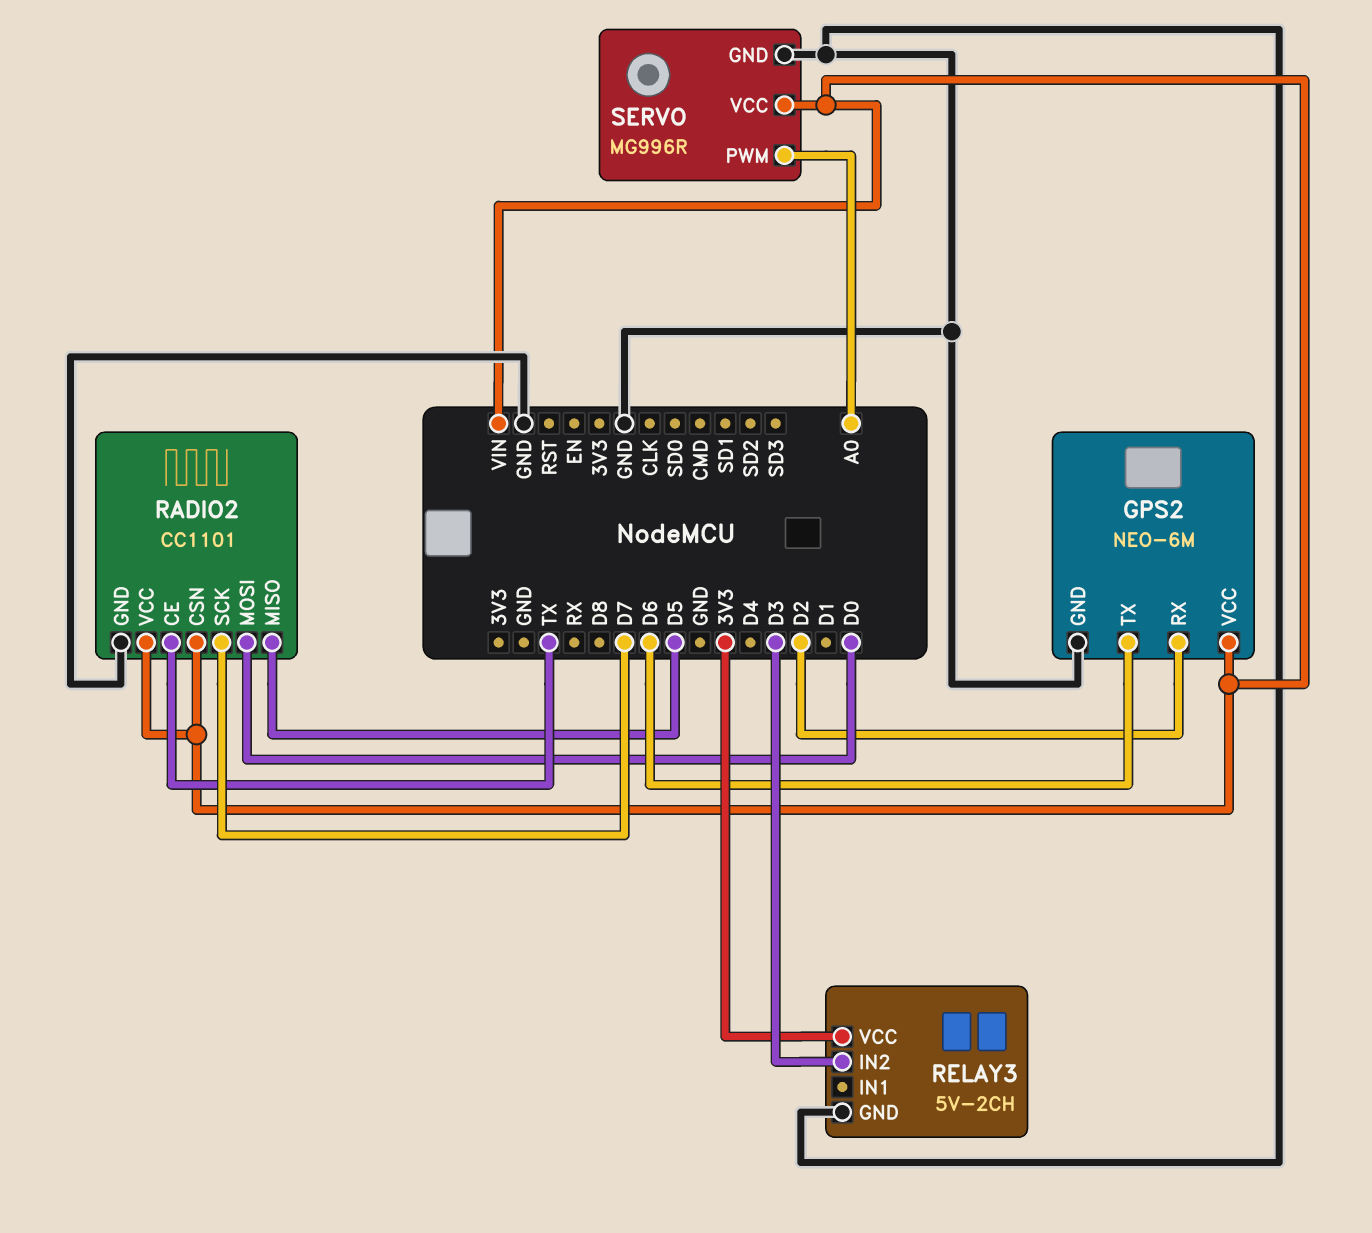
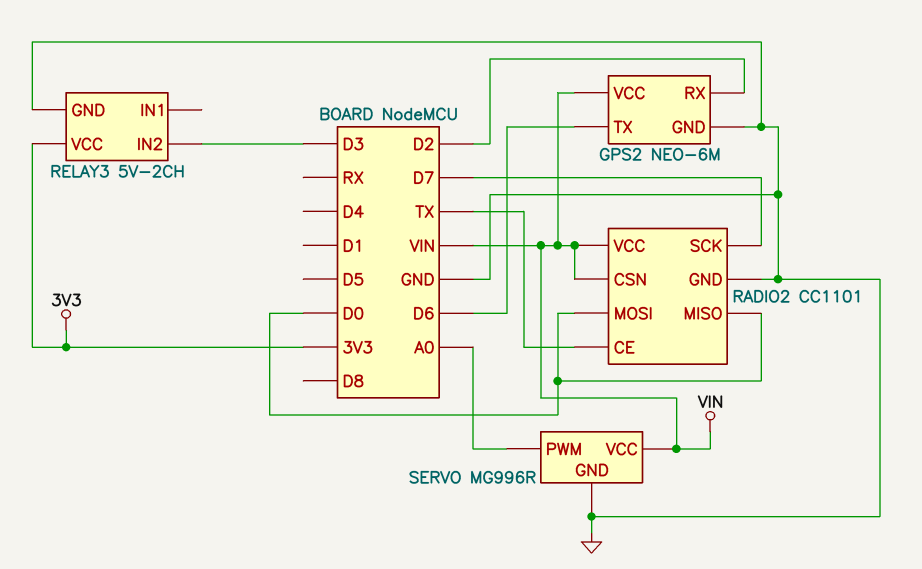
RADIO2 pin MISO: D5 -> D0

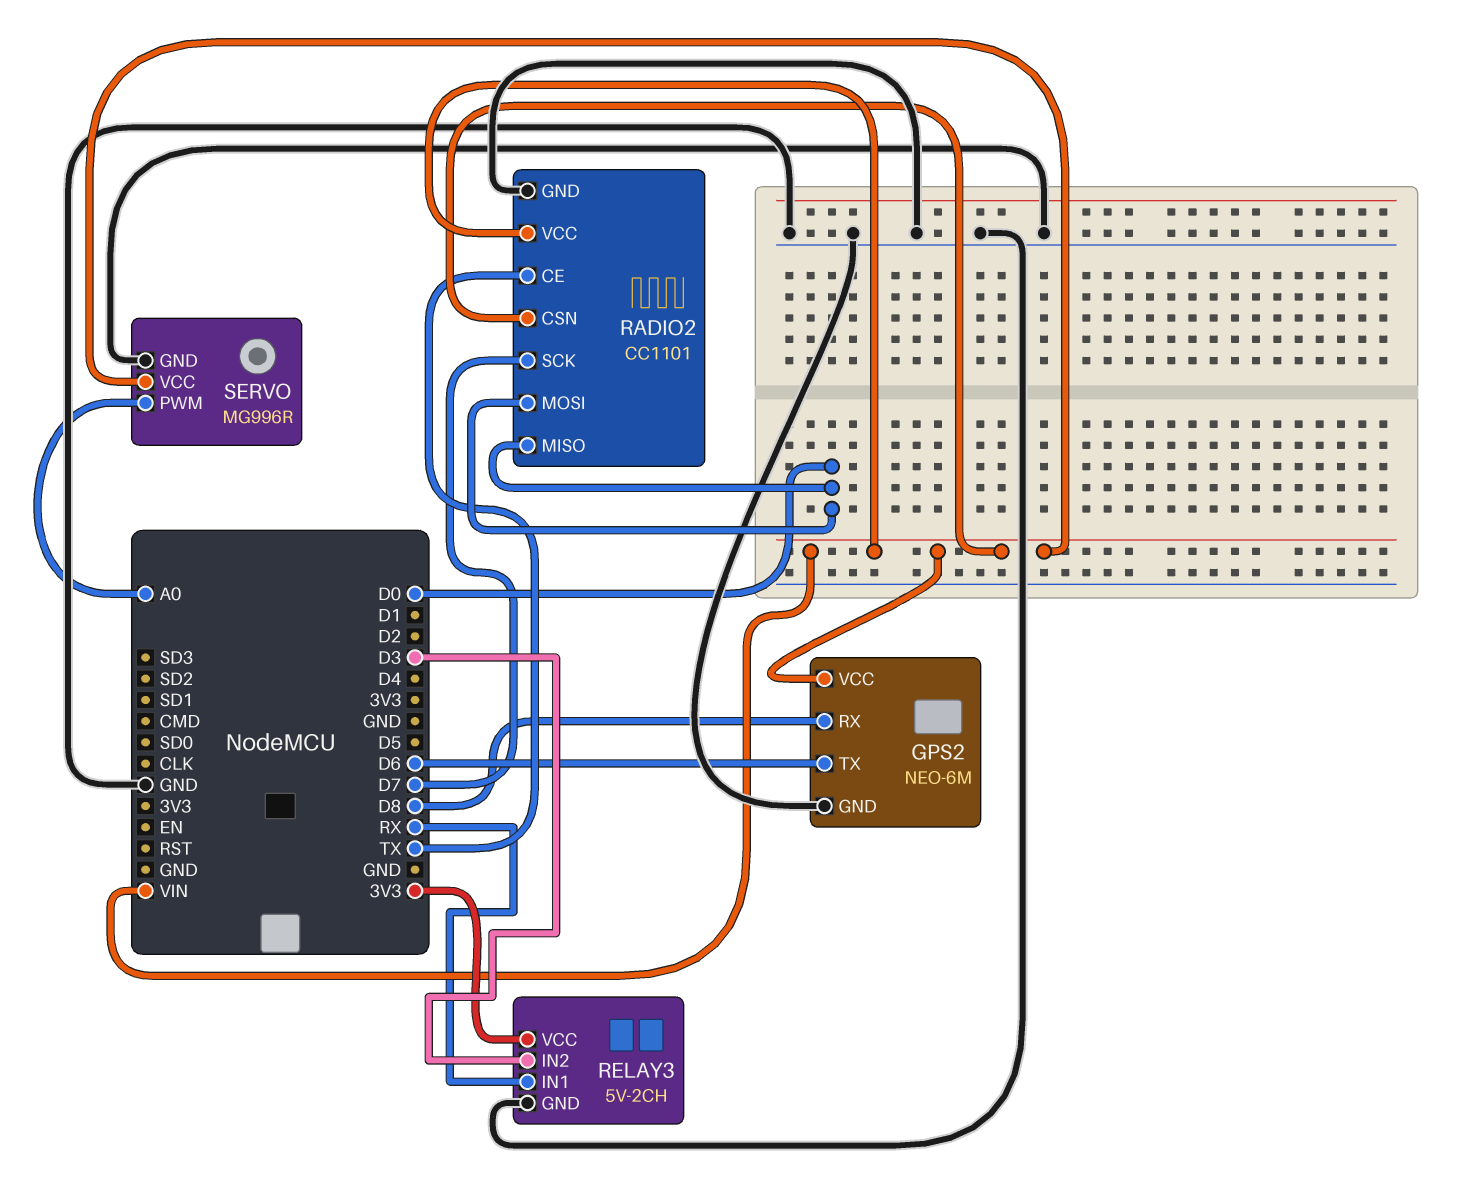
GPS2 pin RX: D2 -> D8
RELAY3 pin IN1: none -> RX

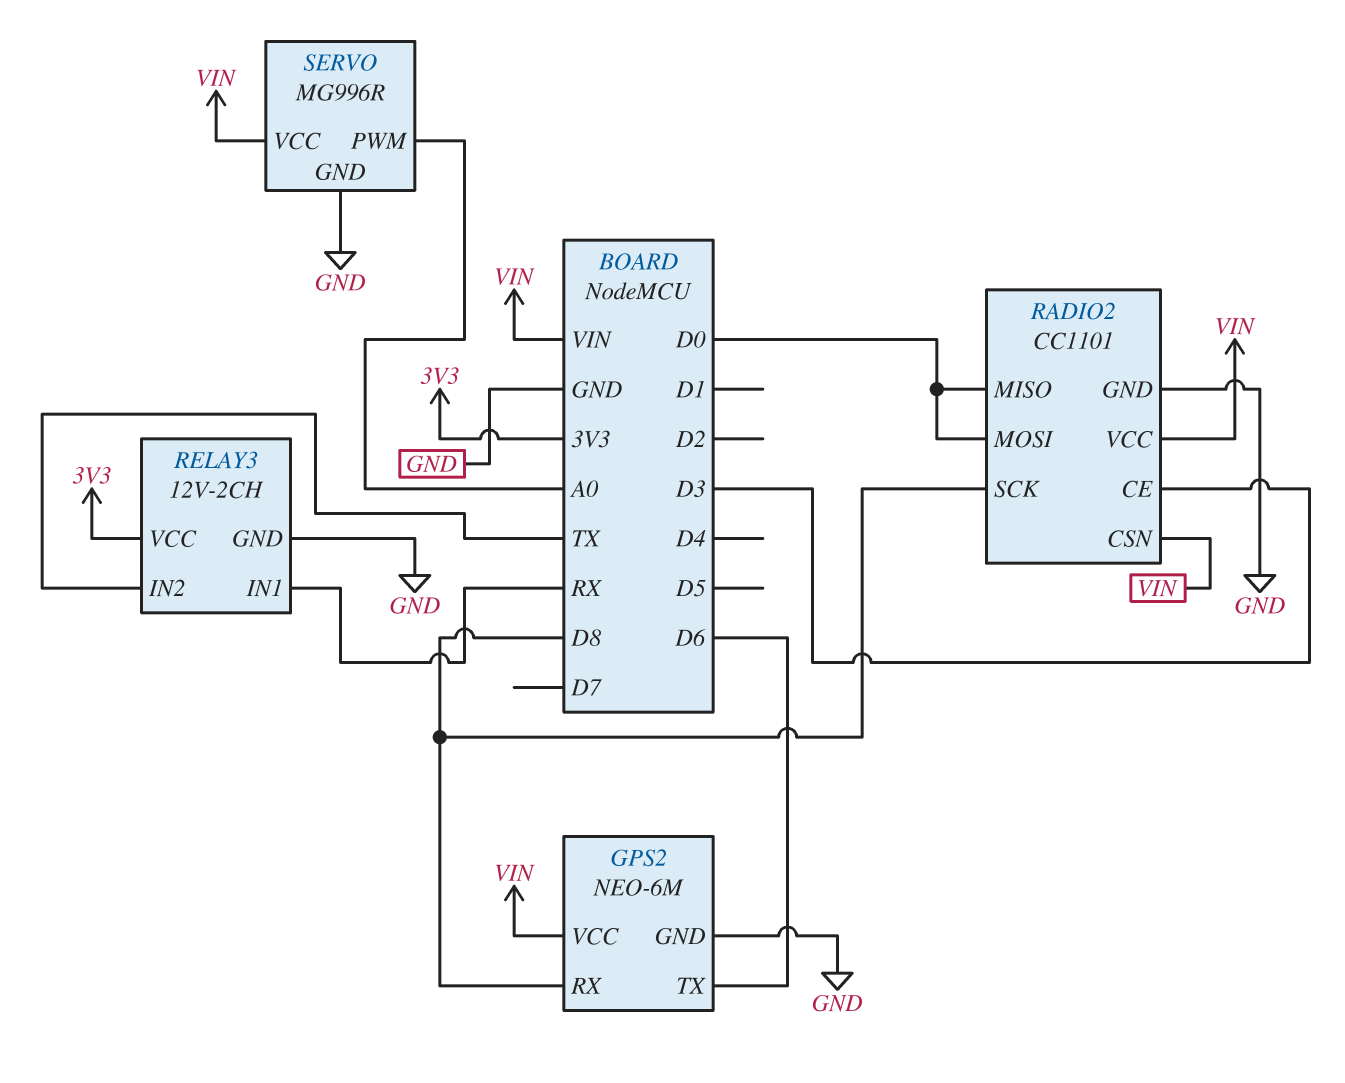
RADIO2 pin CE: TX -> D3
RADIO2 pin SCK: D7 -> D8
RELAY3: 5V-2CH -> 12V-2CH
RELAY3 pin IN2: D3 -> TX

